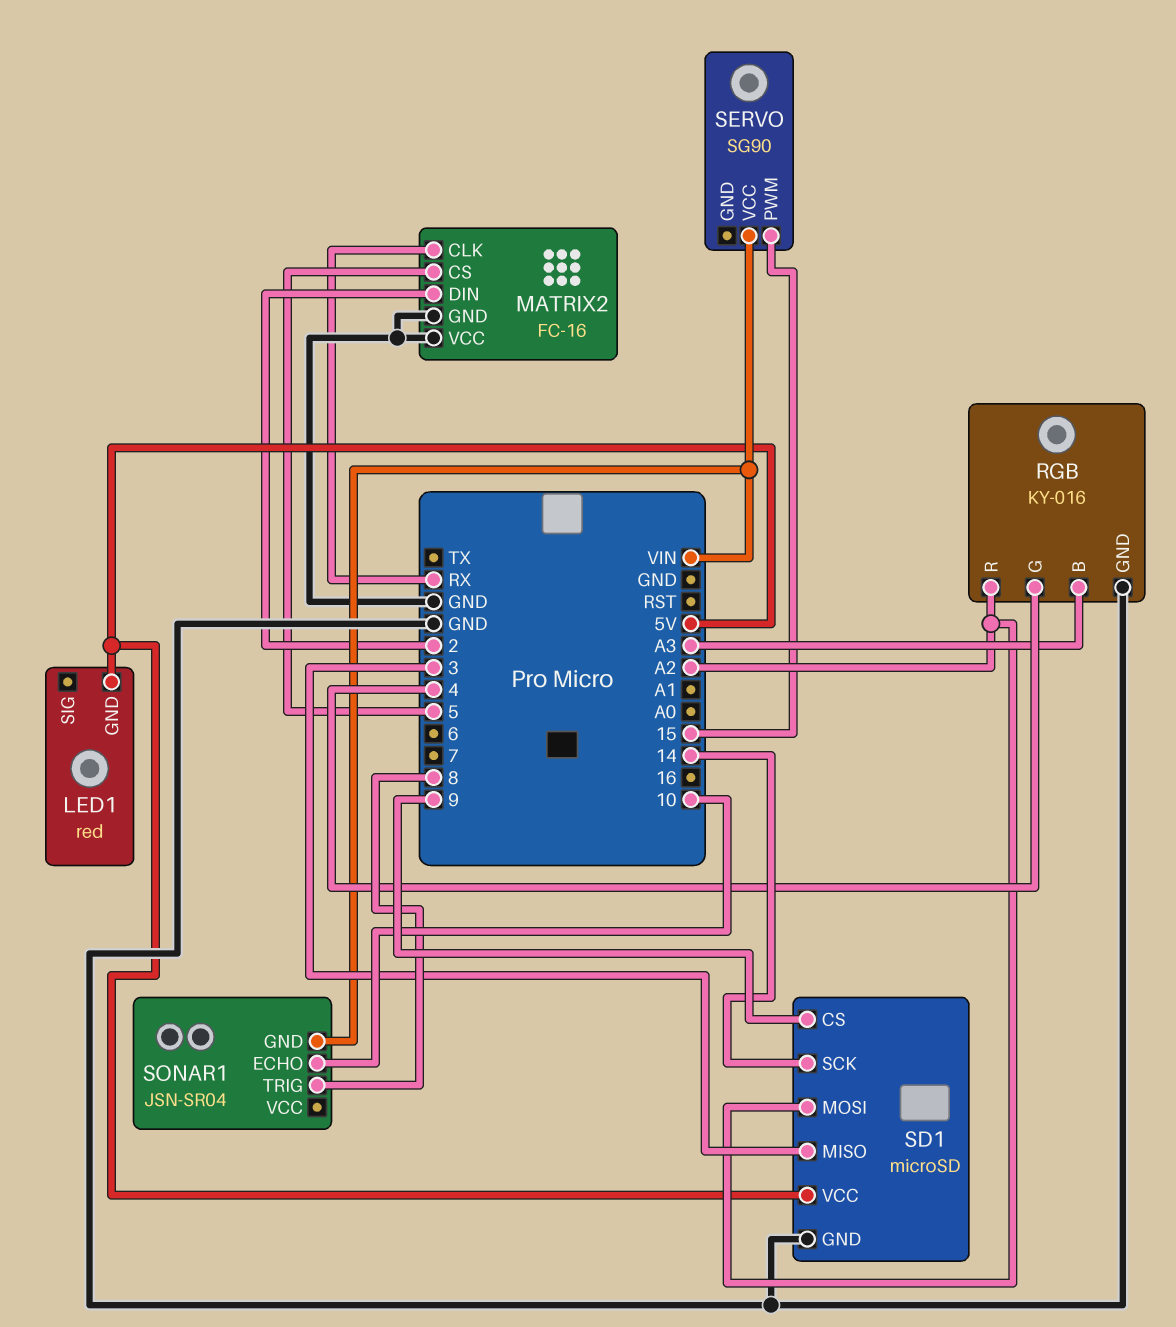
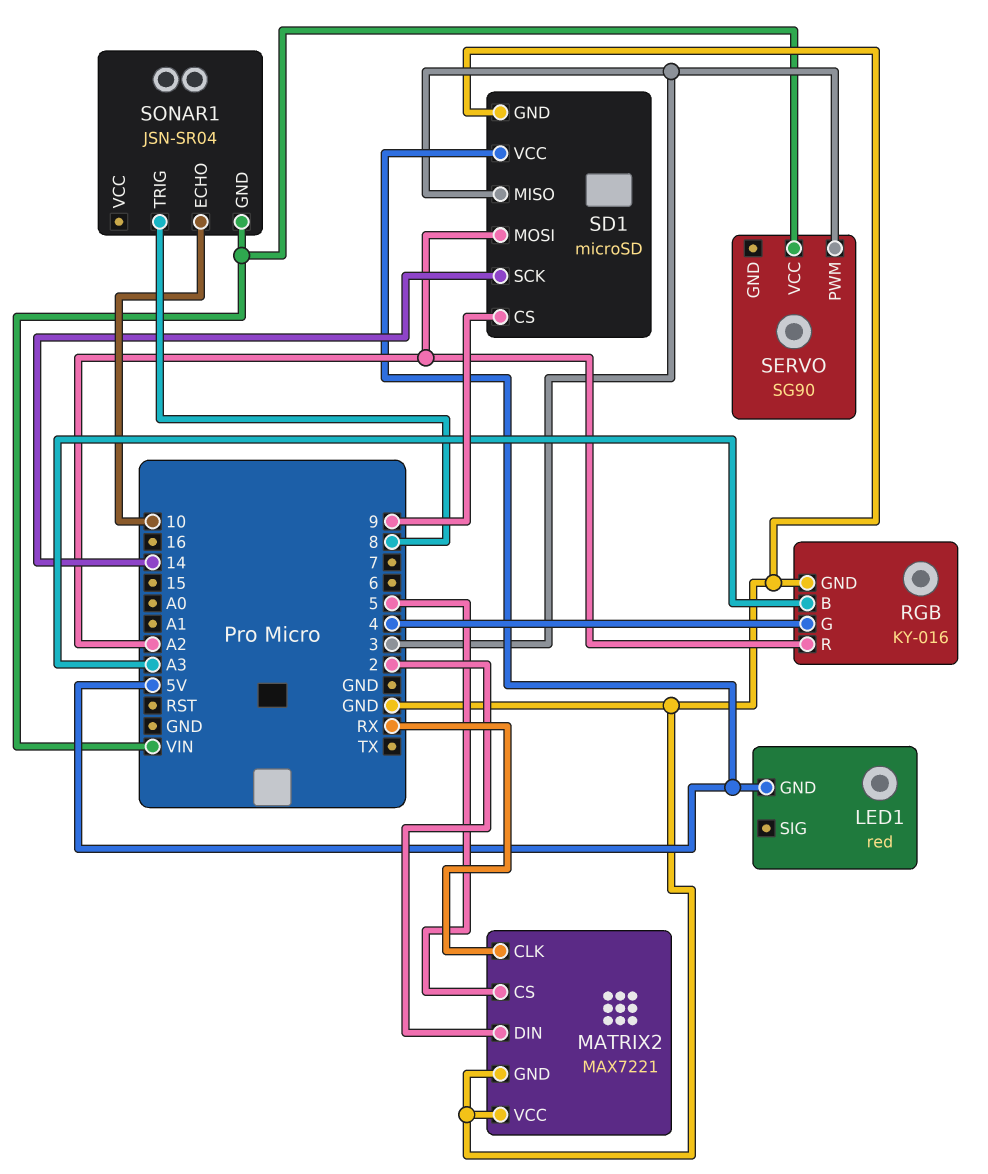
MATRIX2: FC-16 -> MAX7221
SERVO pin PWM: 15 -> 3

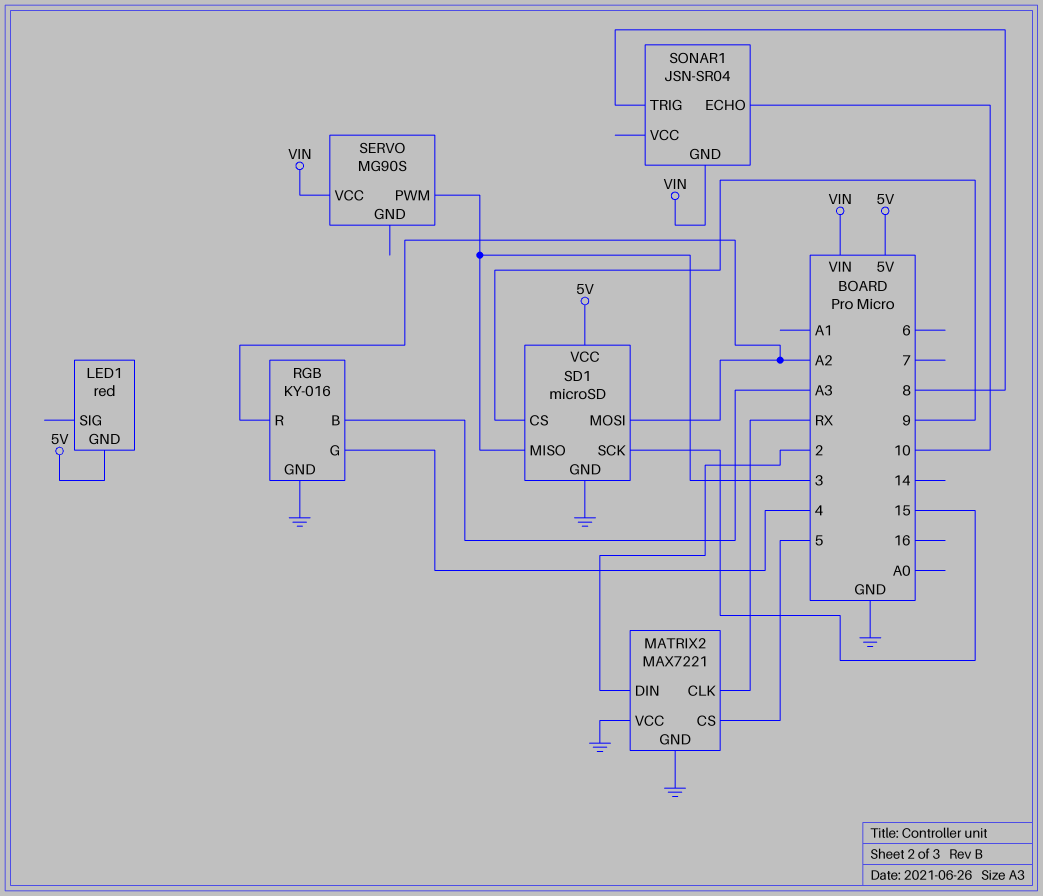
SD1 pin SCK: 14 -> 15
SERVO: SG90 -> MG90S

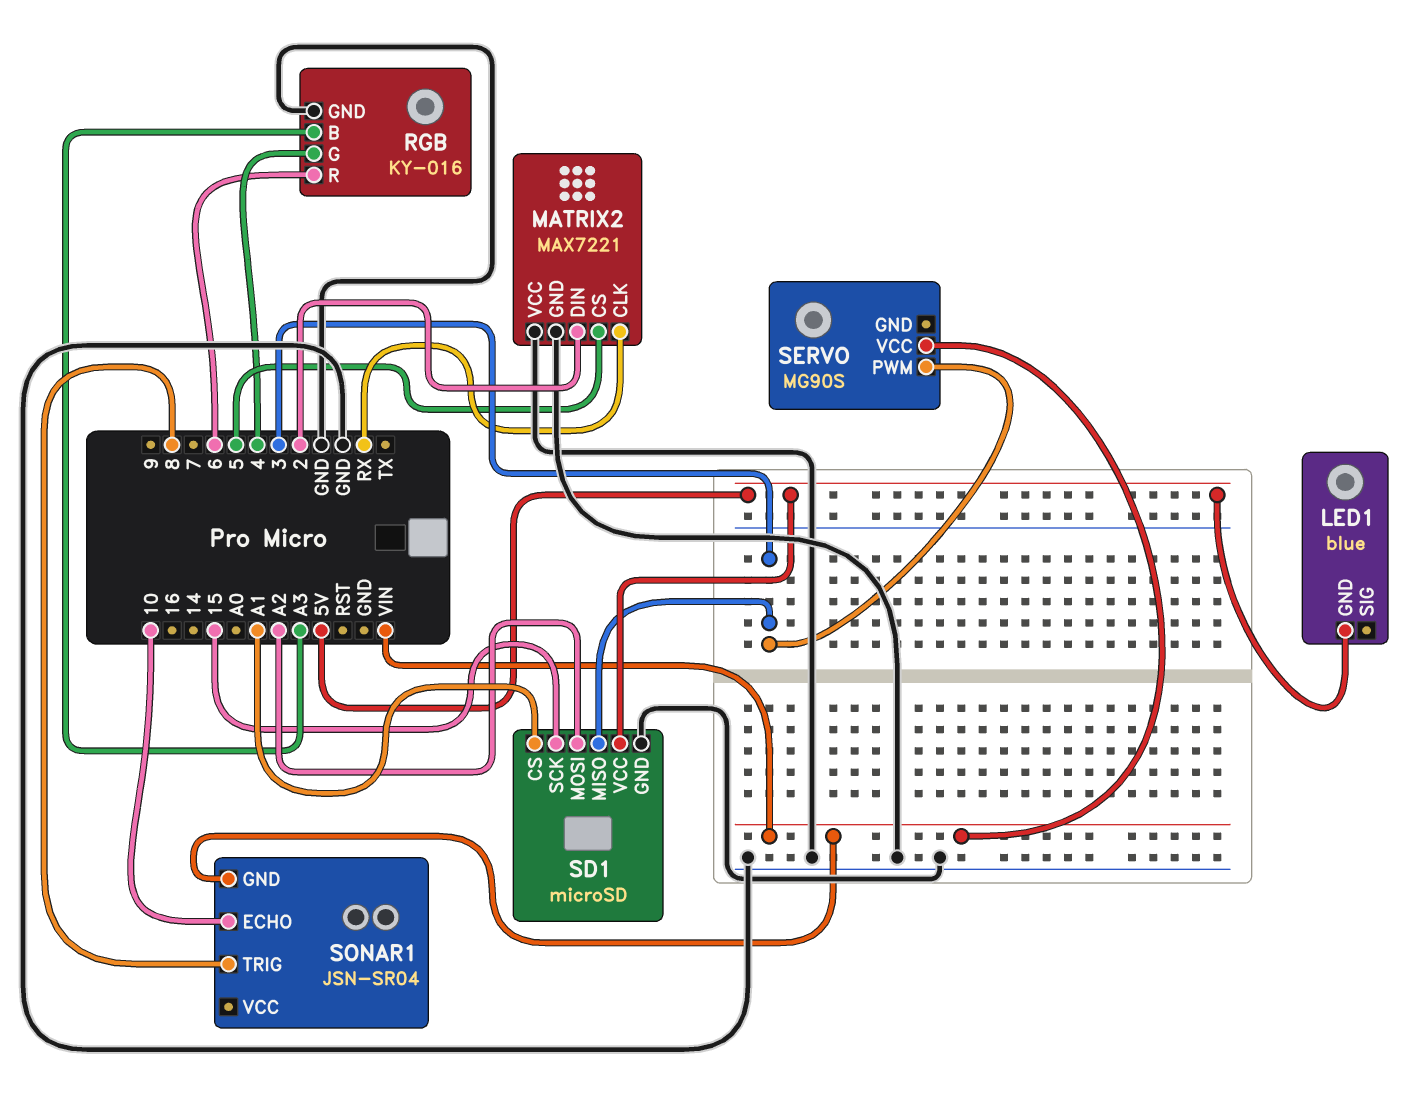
LED1: red -> blue
RGB pin R: A2 -> 6
SD1 pin CS: 9 -> A1

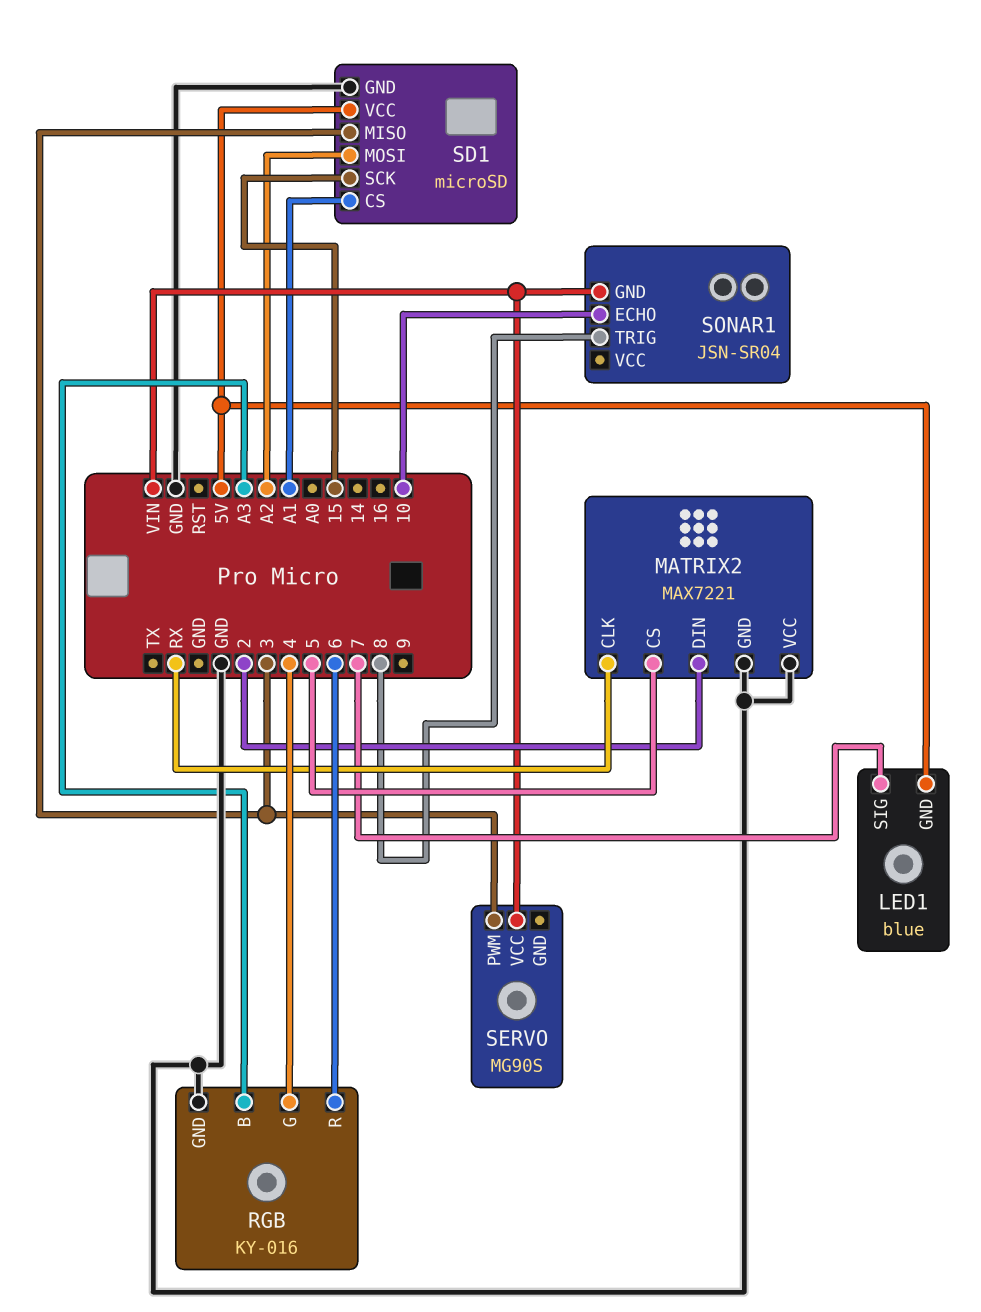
LED1 pin SIG: none -> 7

